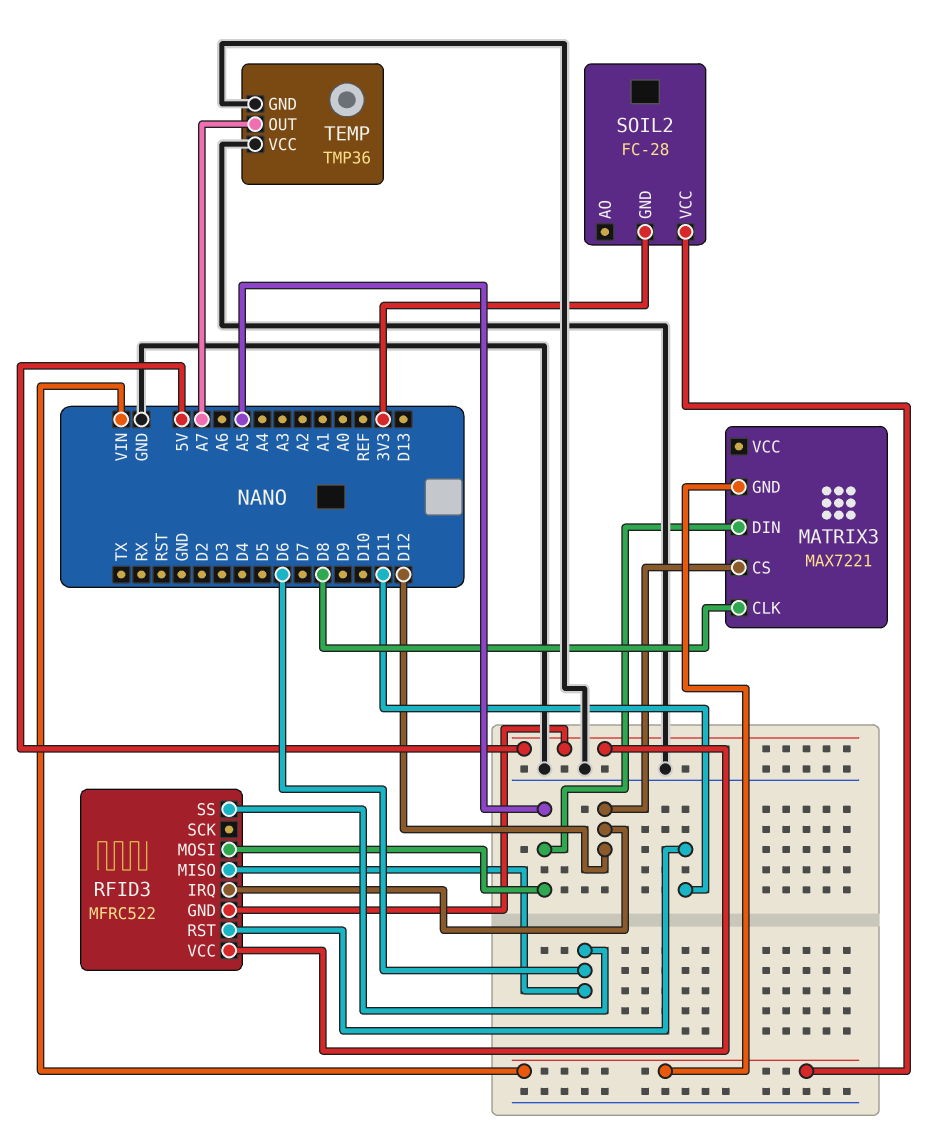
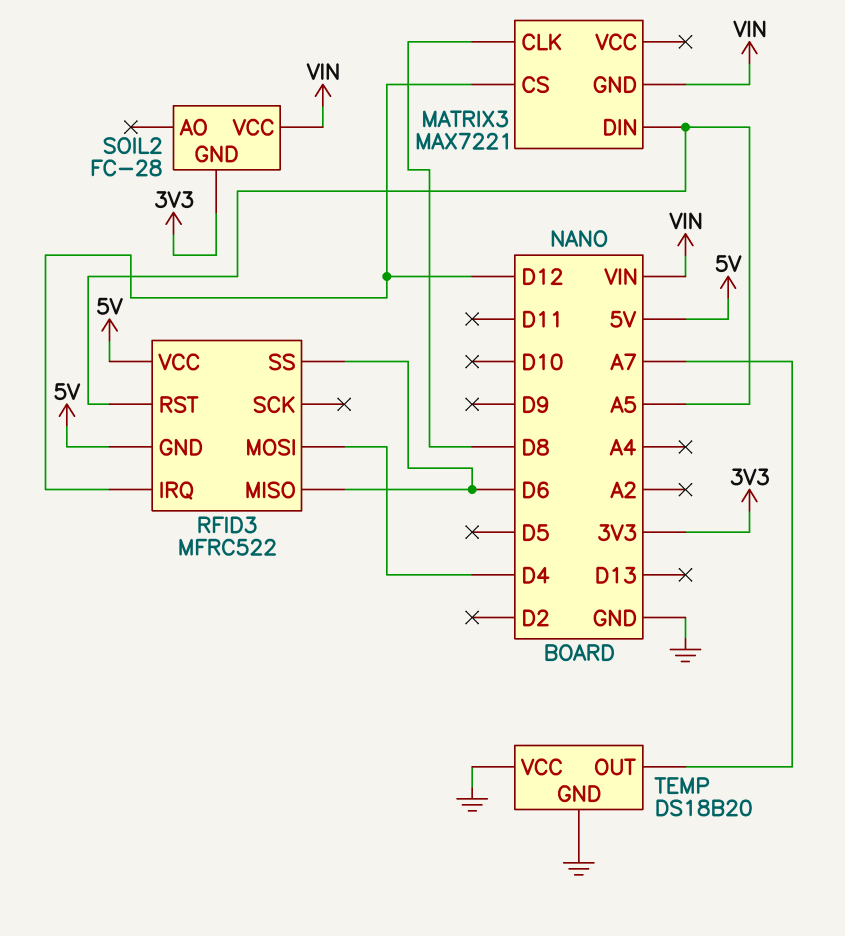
RFID3 pin MOSI: A5 -> D4
RFID3 pin RST: D11 -> A5
TEMP: TMP36 -> DS18B20

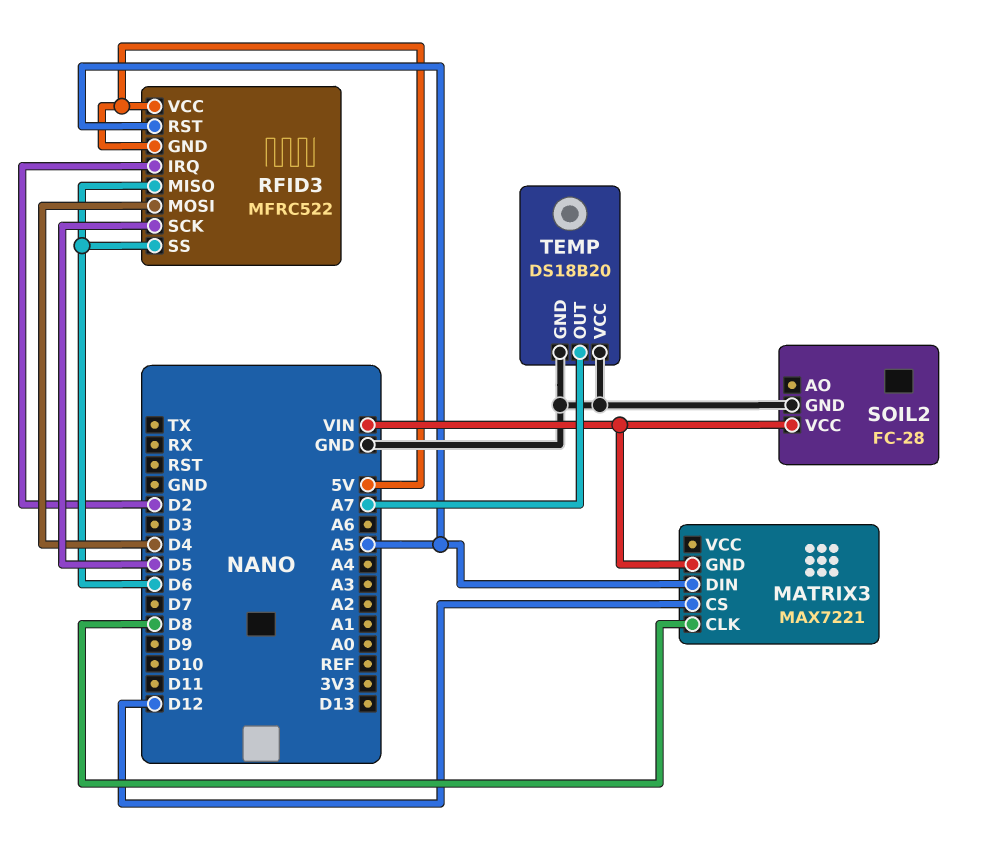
RFID3 pin IRQ: D12 -> D2
RFID3 pin SCK: none -> D5
SOIL2 pin GND: 3V3 -> GND

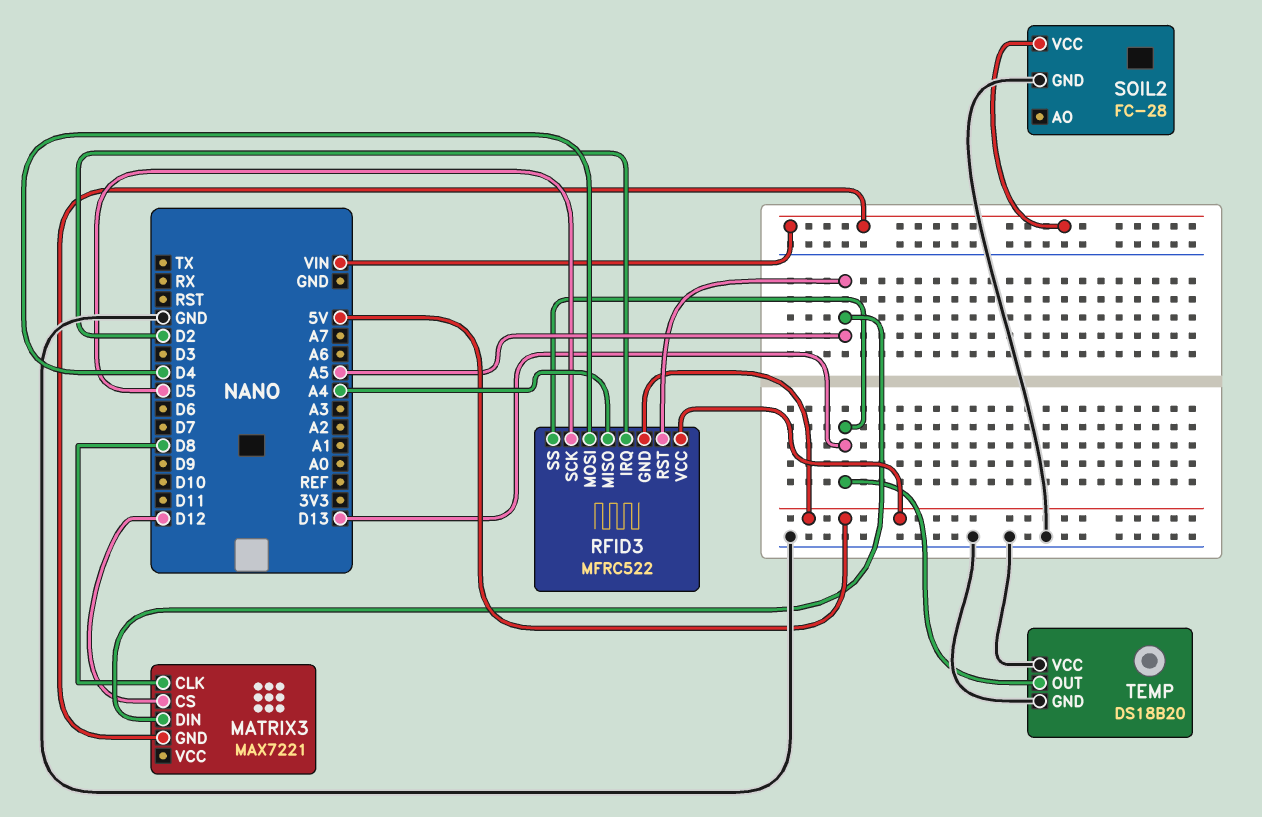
RFID3 pin MISO: D6 -> A4
RFID3 pin SS: D6 -> D13
TEMP pin OUT: A7 -> D13

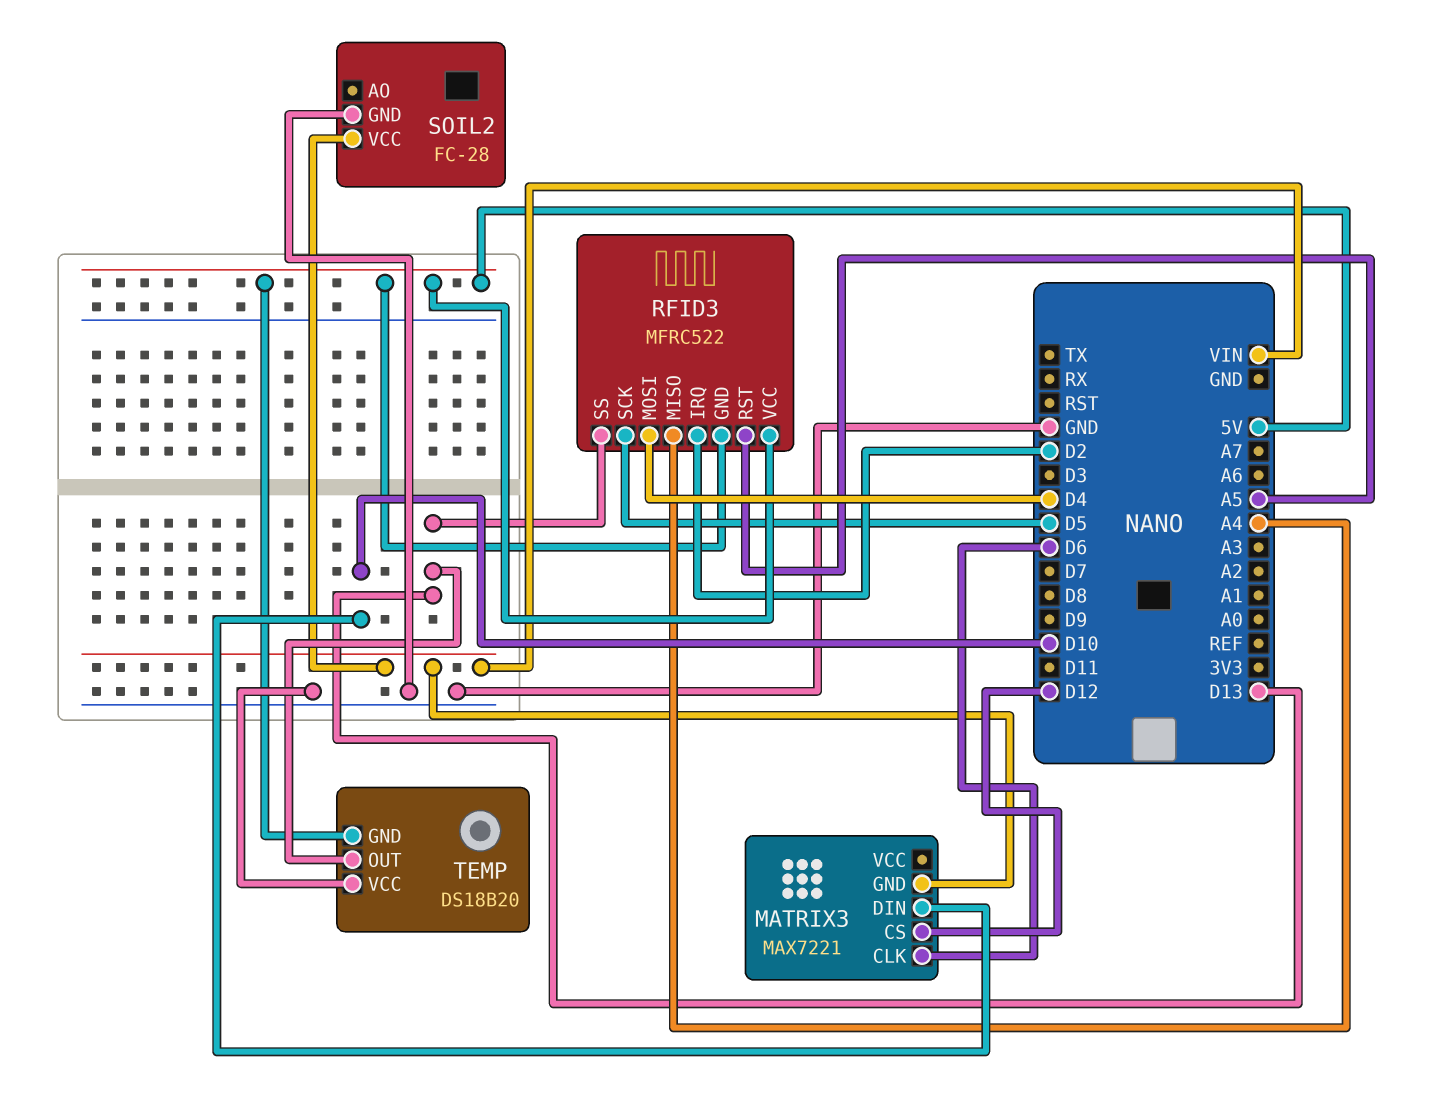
MATRIX3 pin CLK: D8 -> D6
MATRIX3 pin DIN: A5 -> D10
TEMP pin GND: GND -> 5V

